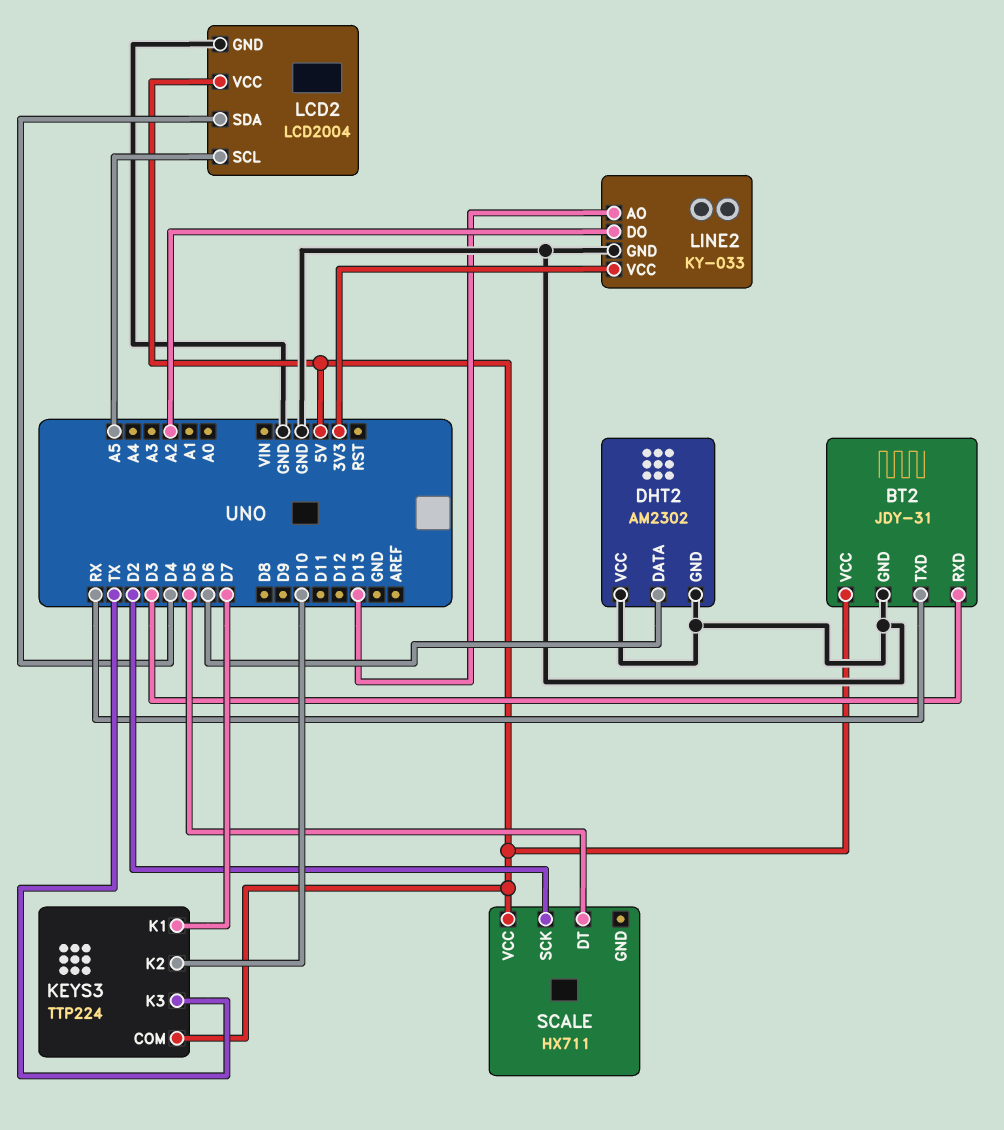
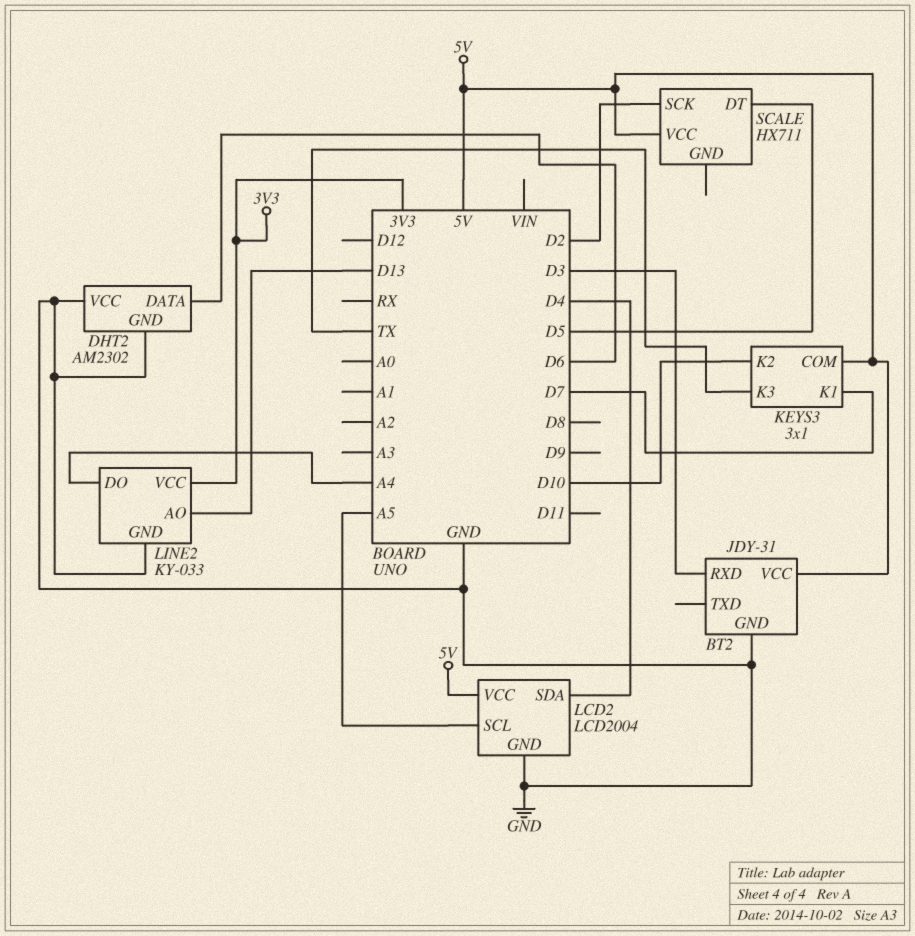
BT2 pin TXD: RX -> none
KEYS3: TTP224 -> 3x1
LINE2 pin DO: A2 -> A4

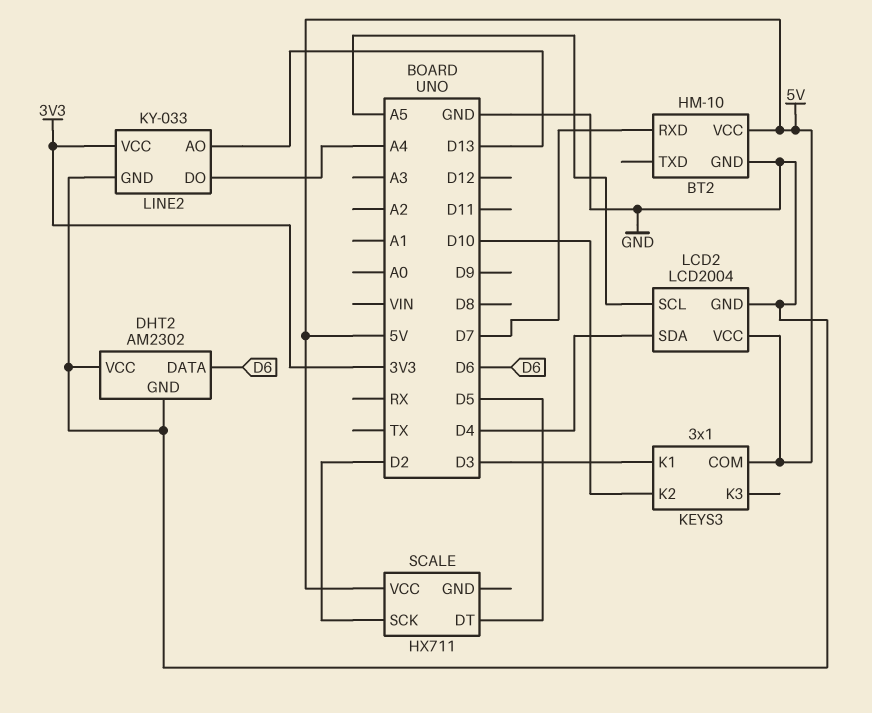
BT2: JDY-31 -> HM-10
BT2 pin RXD: D3 -> D7
KEYS3 pin K1: D7 -> D3
KEYS3 pin K3: TX -> none

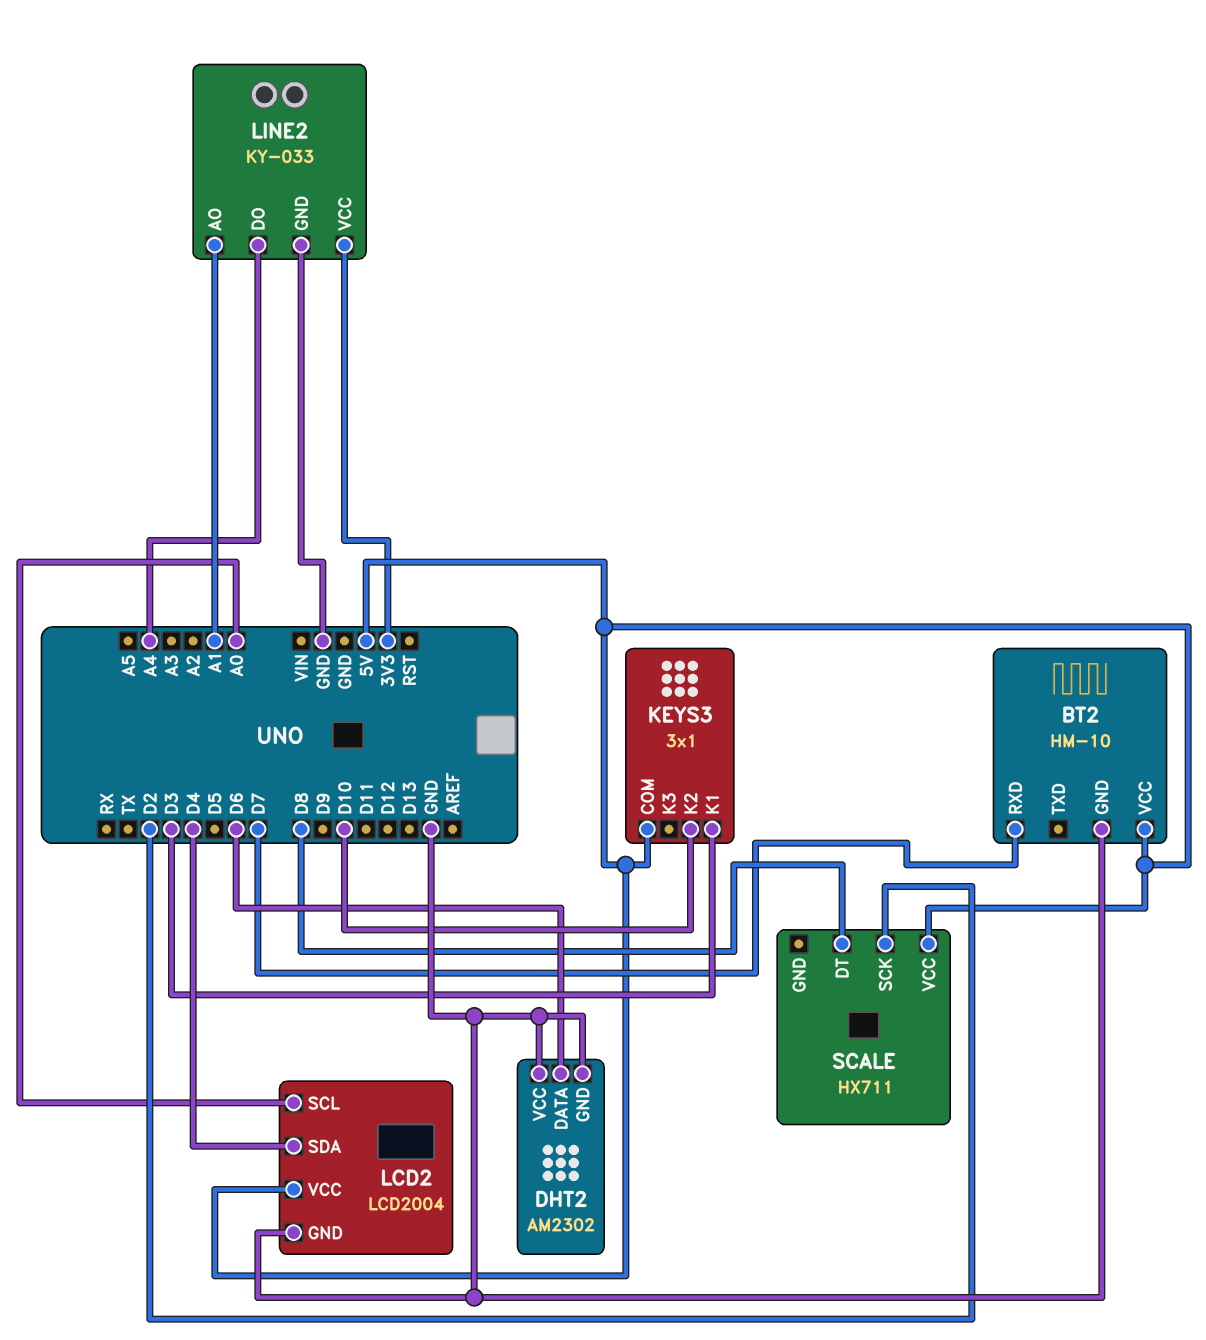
LCD2 pin SCL: A5 -> A0
LINE2 pin AO: D13 -> A1
SCALE pin DT: D5 -> D8

